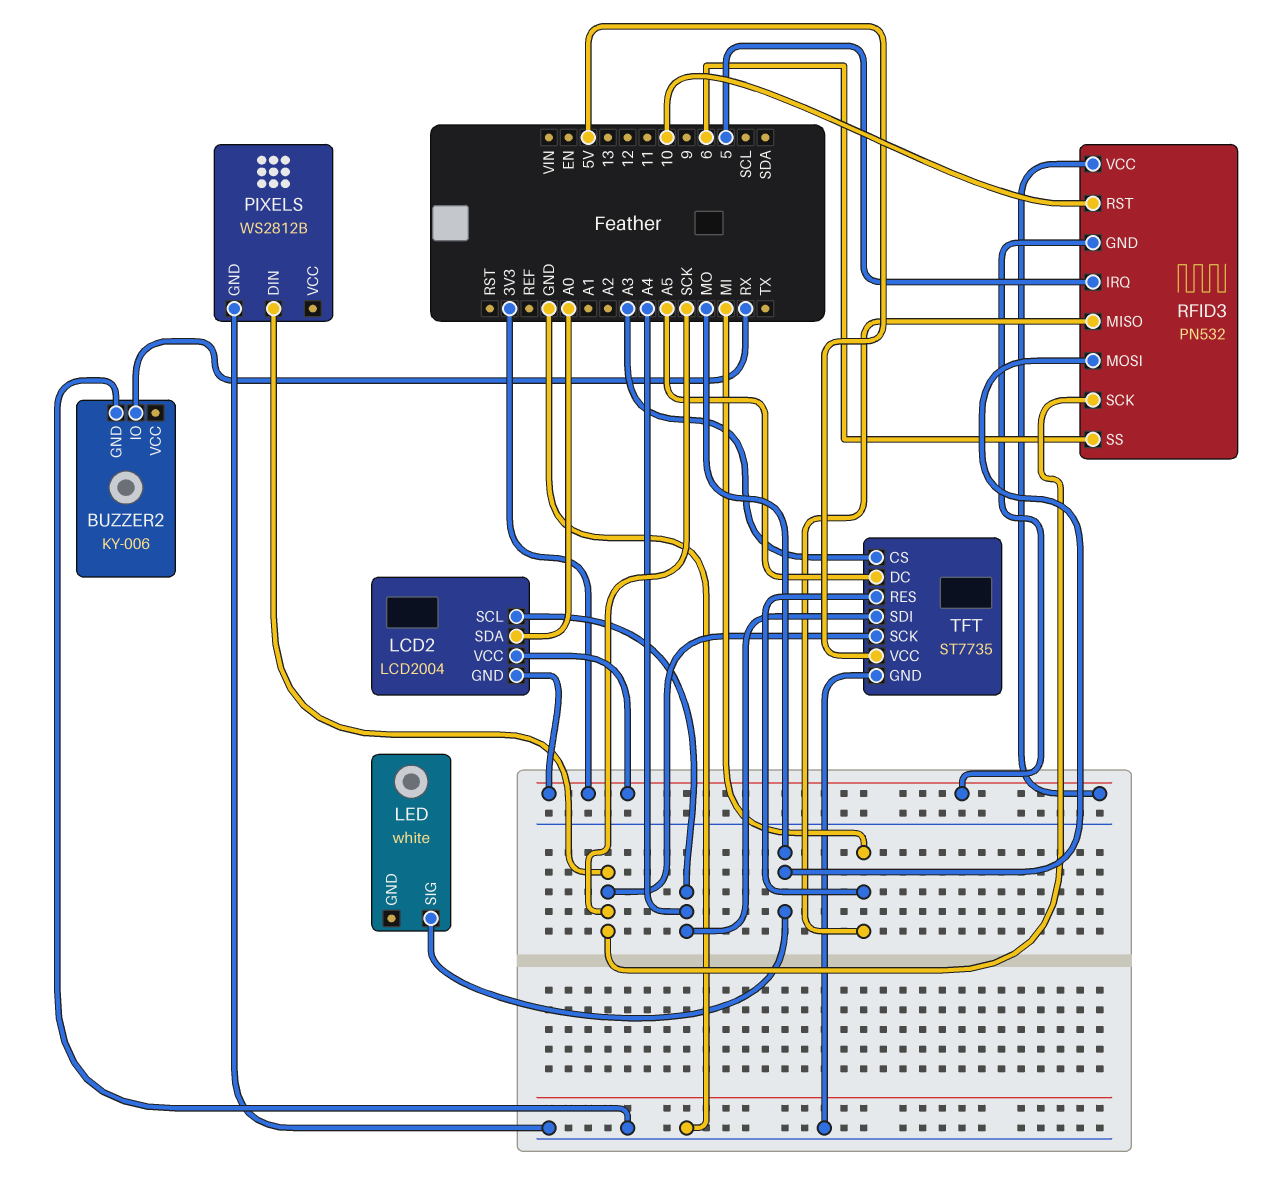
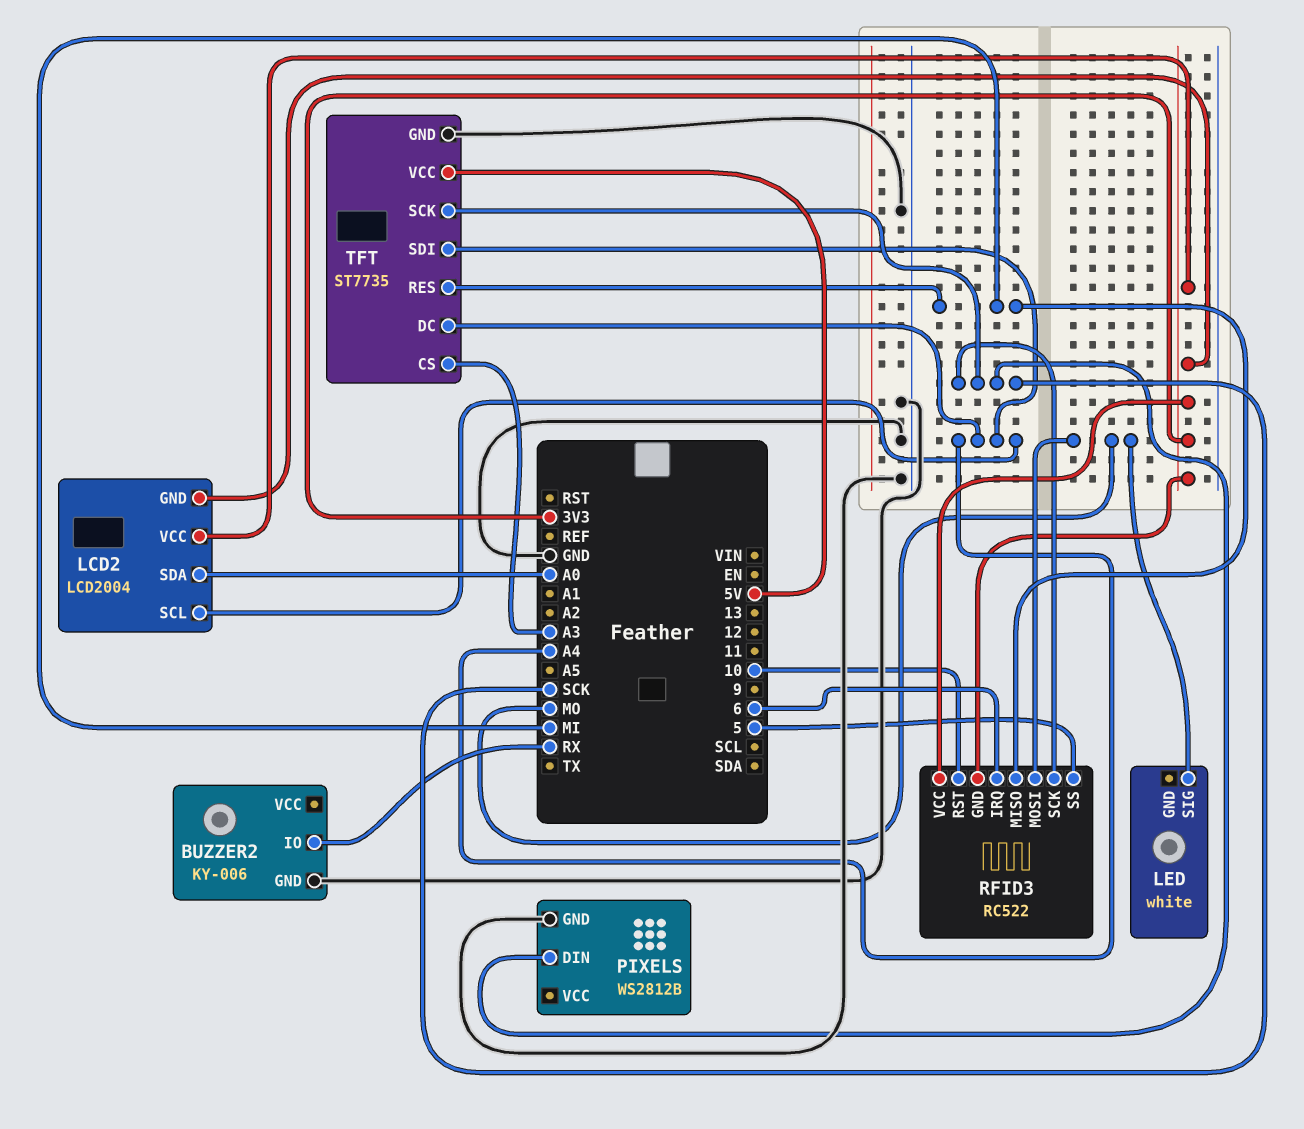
RFID3: PN532 -> RC522
RFID3 pin IRQ: 5 -> 6
RFID3 pin SS: 6 -> 5
TFT pin DC: A5 -> A4

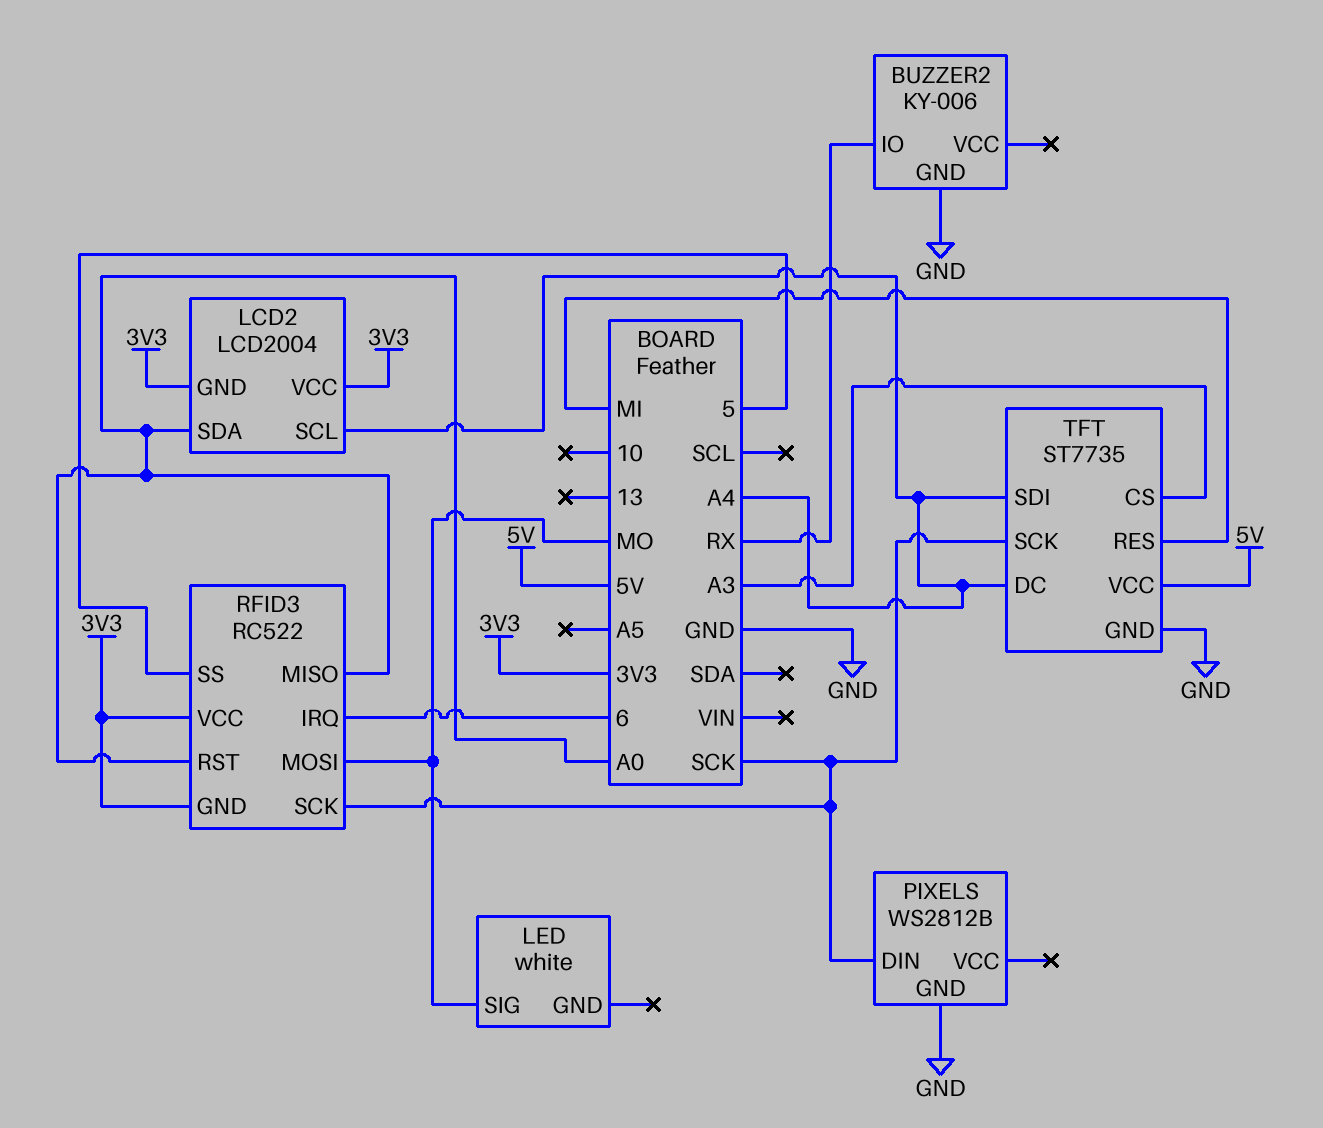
RFID3 pin MISO: MI -> A0
RFID3 pin RST: 10 -> A0

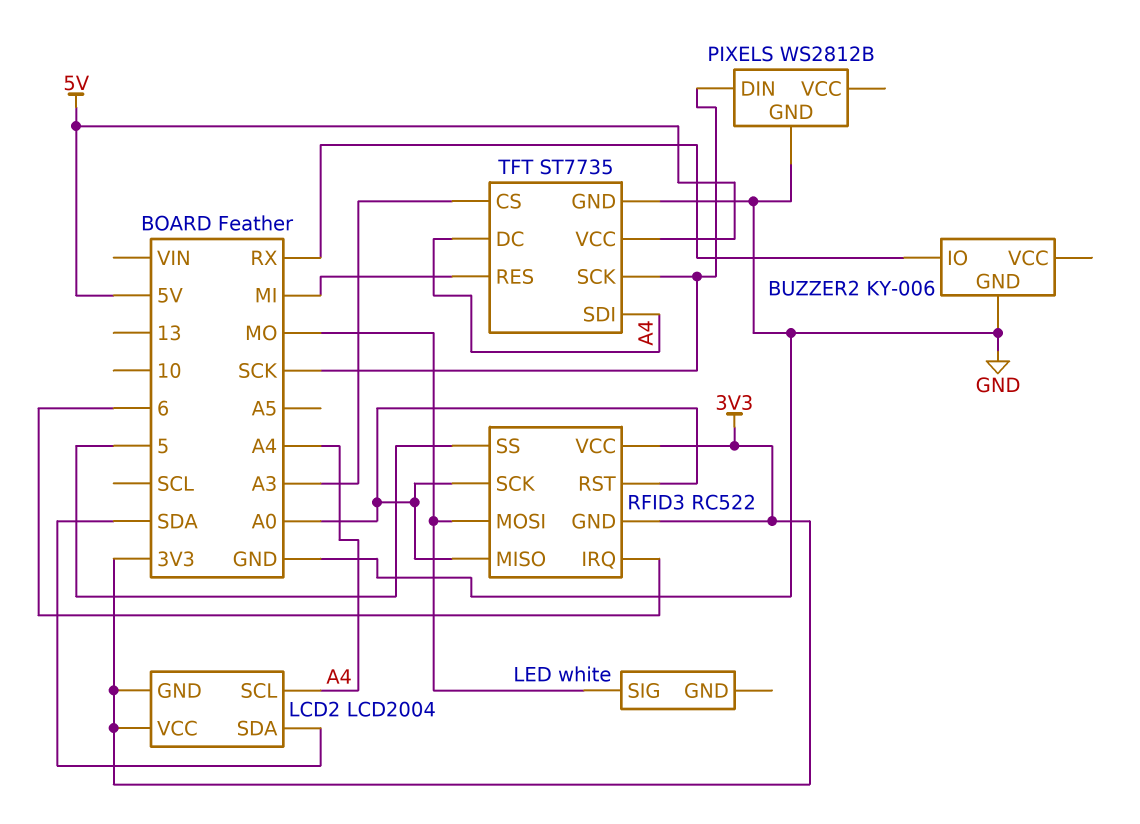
LCD2 pin SDA: A0 -> SDA
RFID3 pin SCK: SCK -> A0

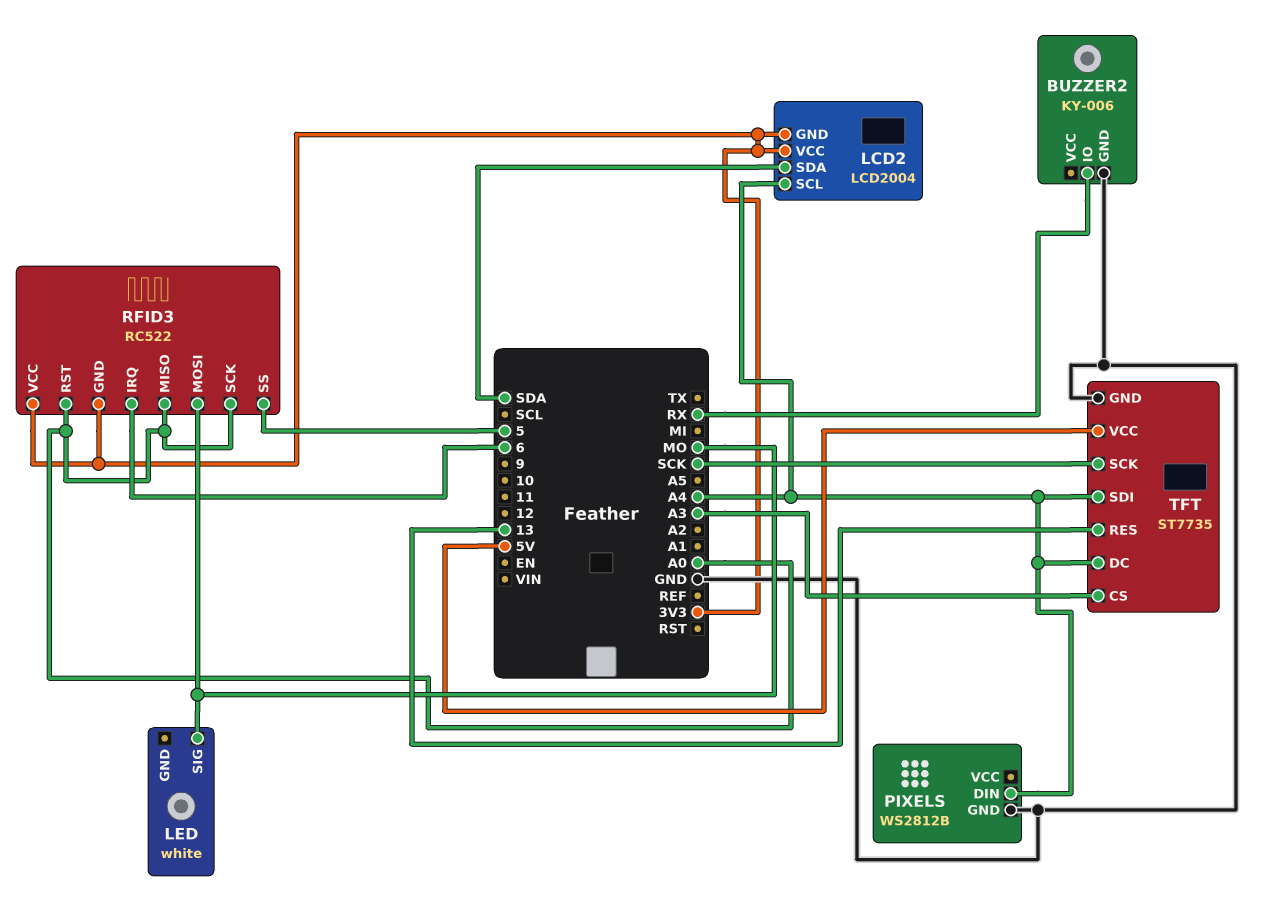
PIXELS pin DIN: SCK -> A4
TFT pin RES: MI -> 13

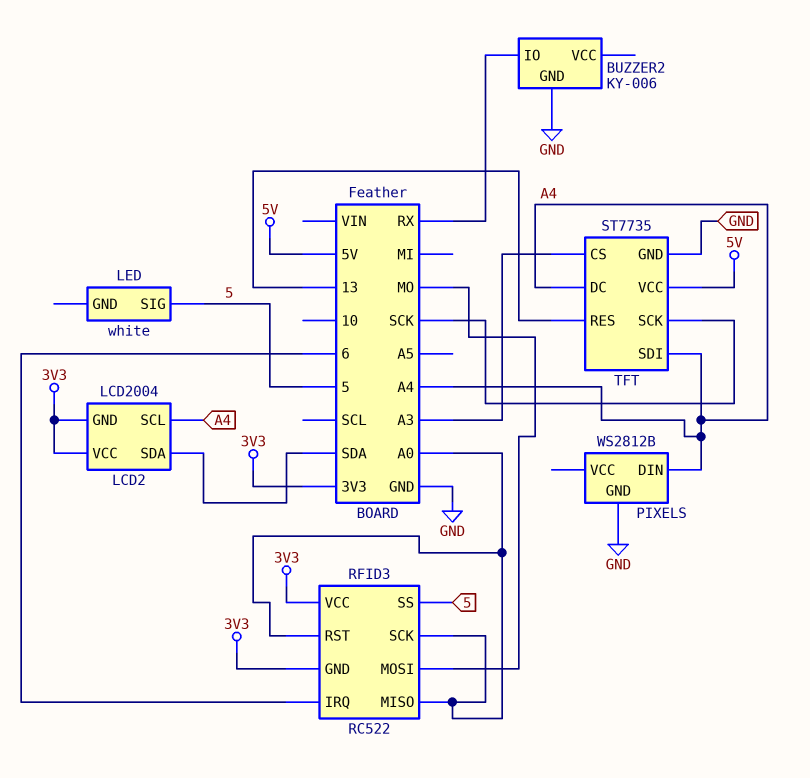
LED pin SIG: MO -> 5

